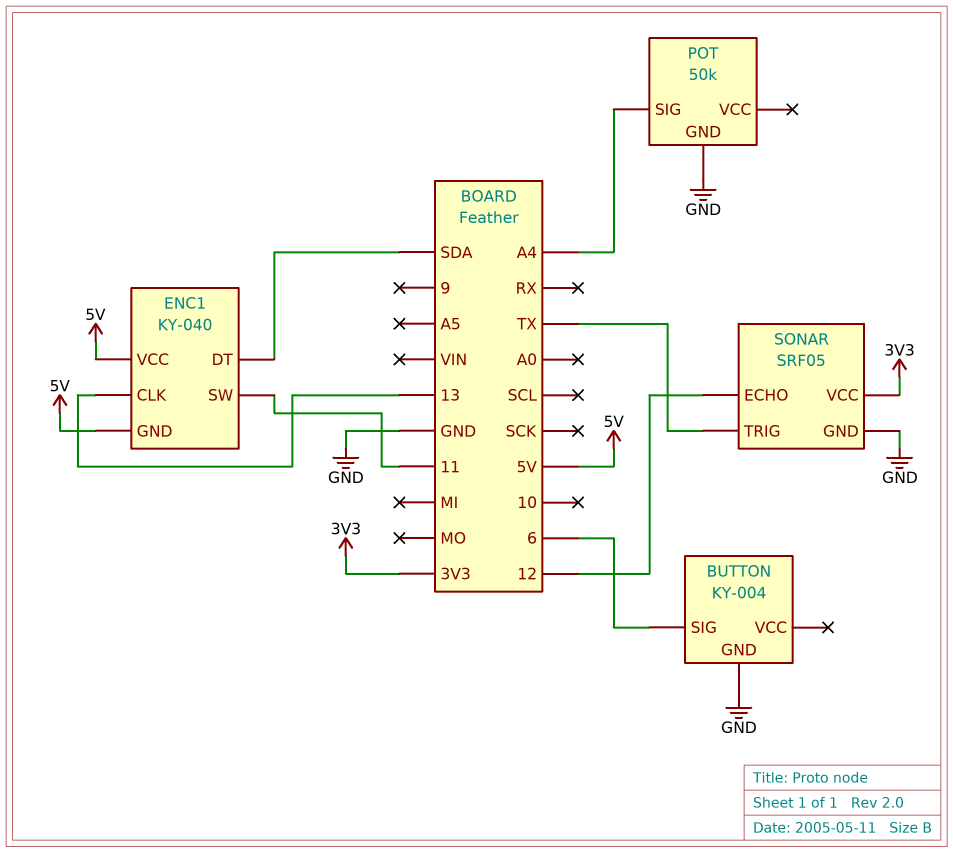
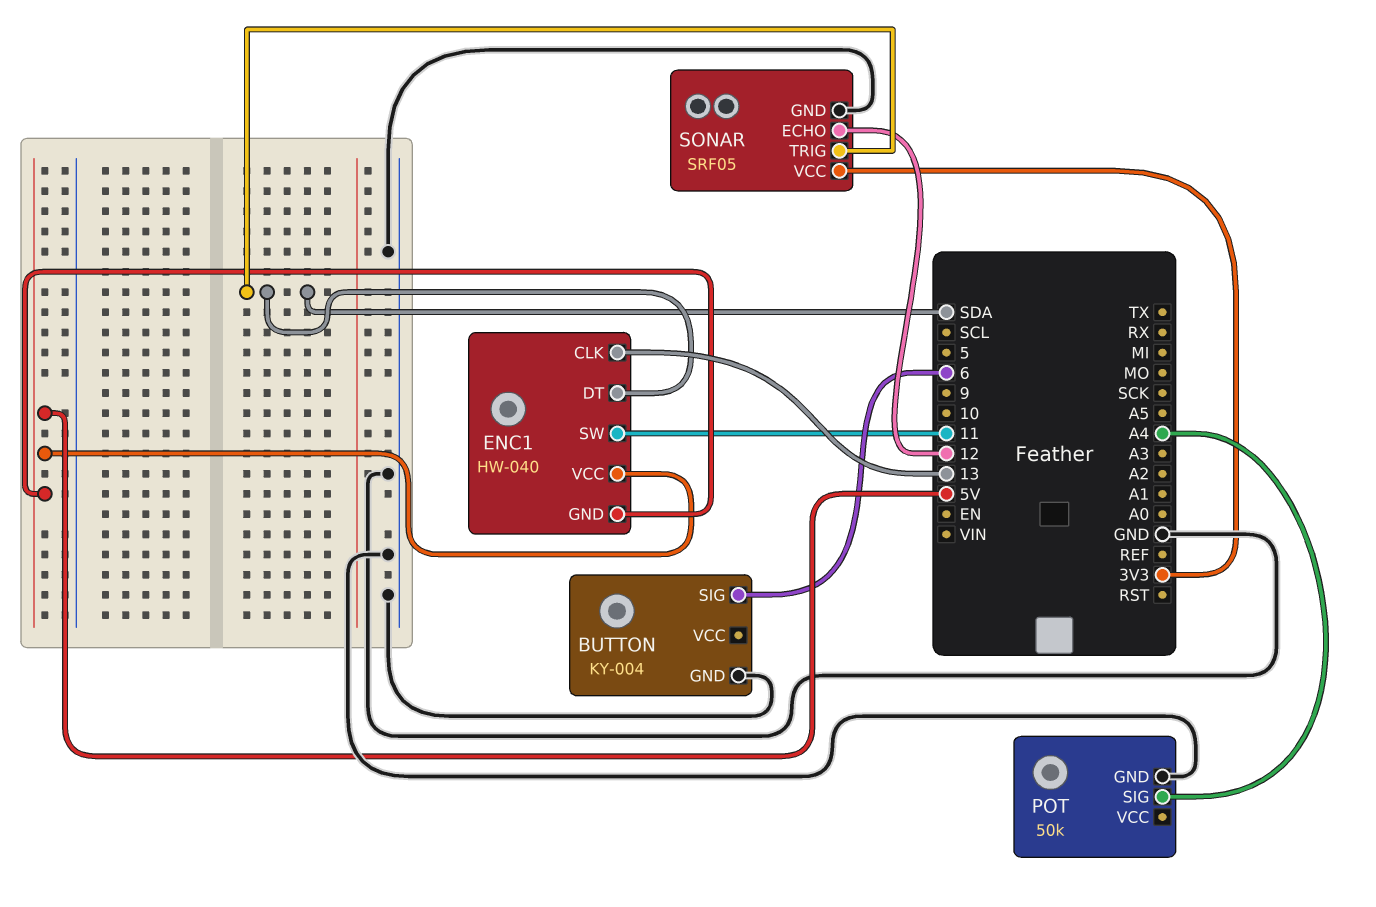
ENC1: KY-040 -> HW-040
SONAR pin TRIG: TX -> SDA

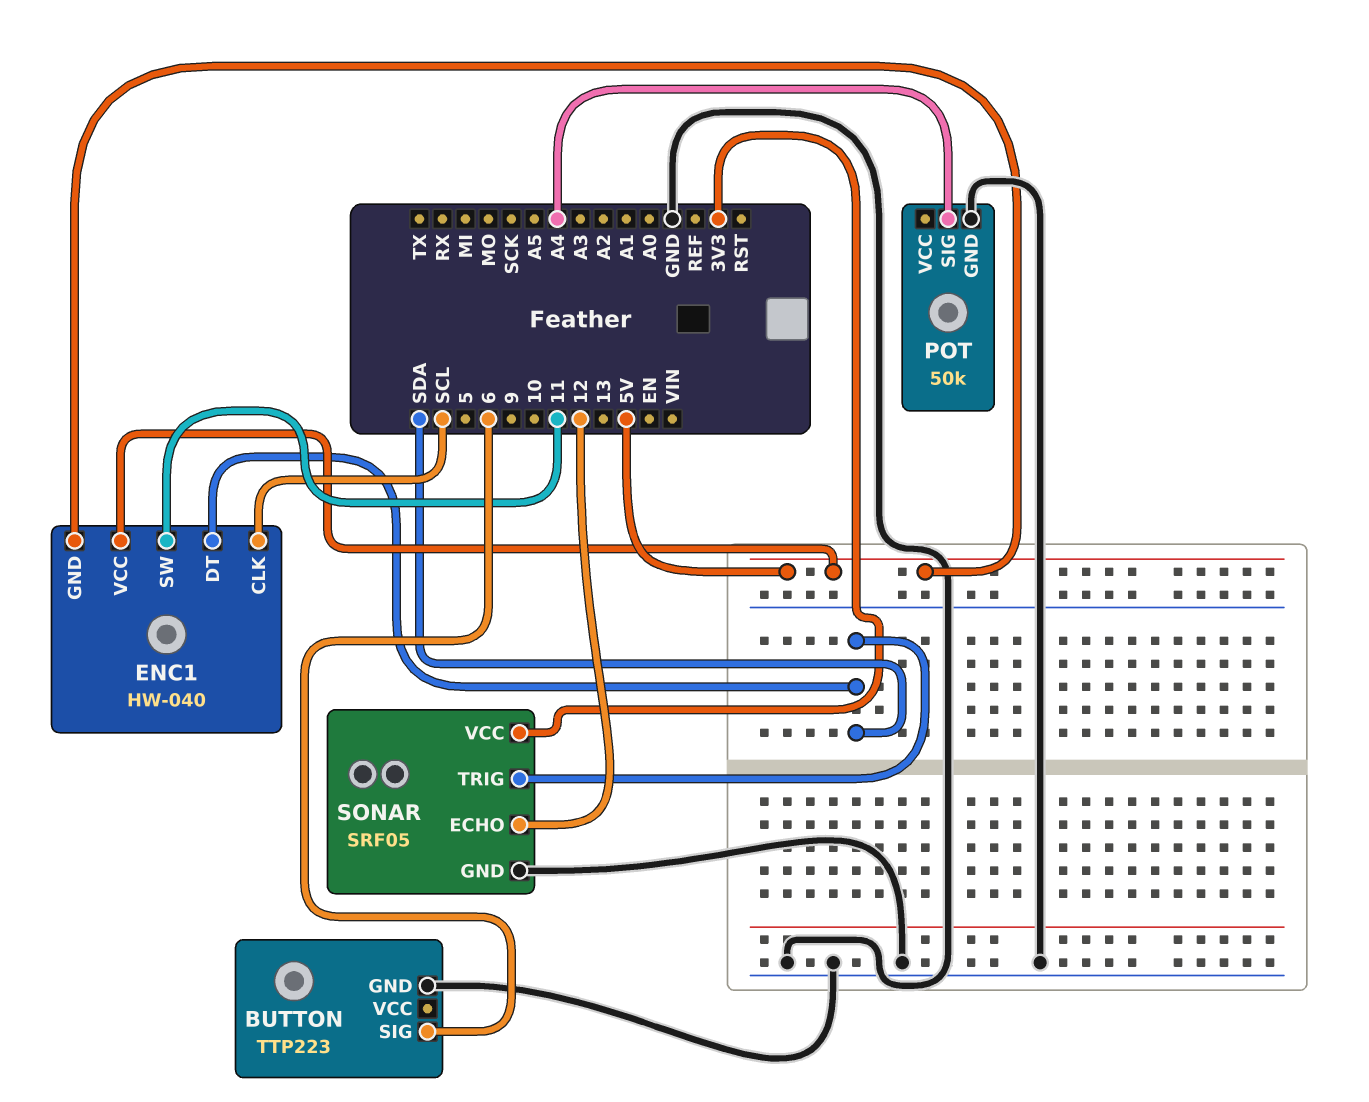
BUTTON: KY-004 -> TTP223
ENC1 pin CLK: 13 -> SCL

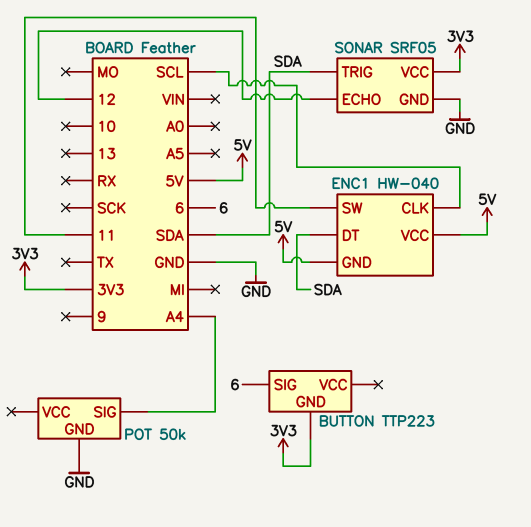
BUTTON pin GND: GND -> 3V3

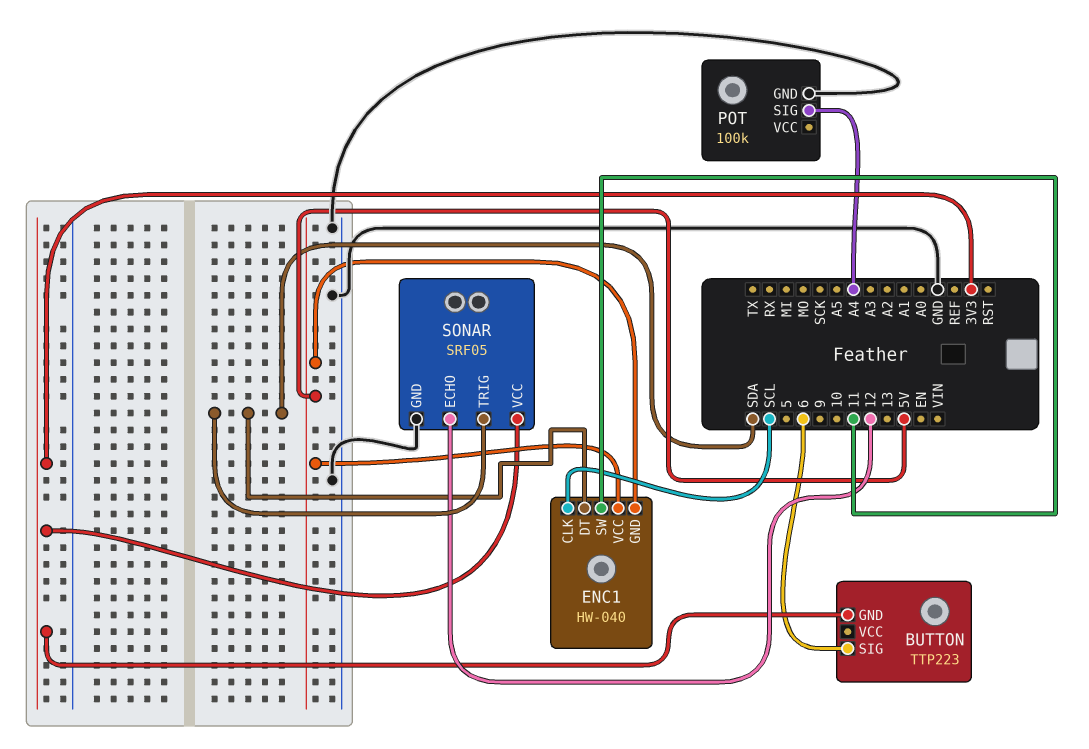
POT: 50k -> 100k

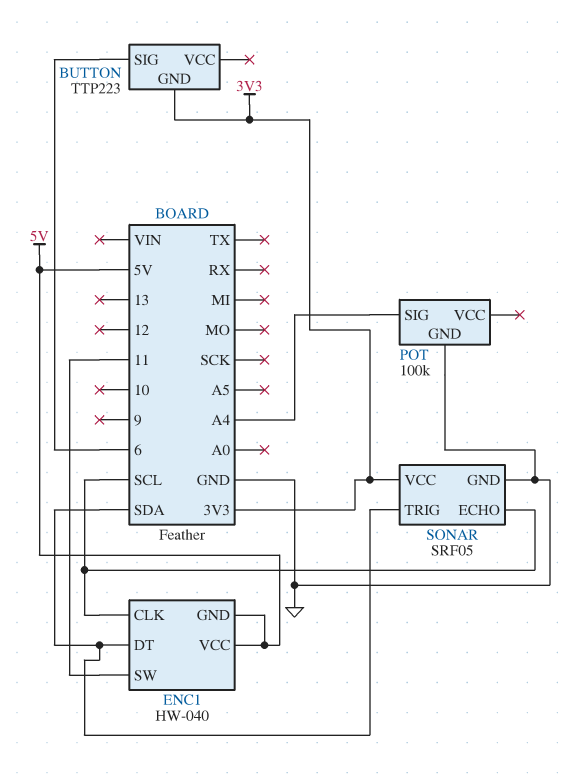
SONAR pin ECHO: 12 -> SCL

